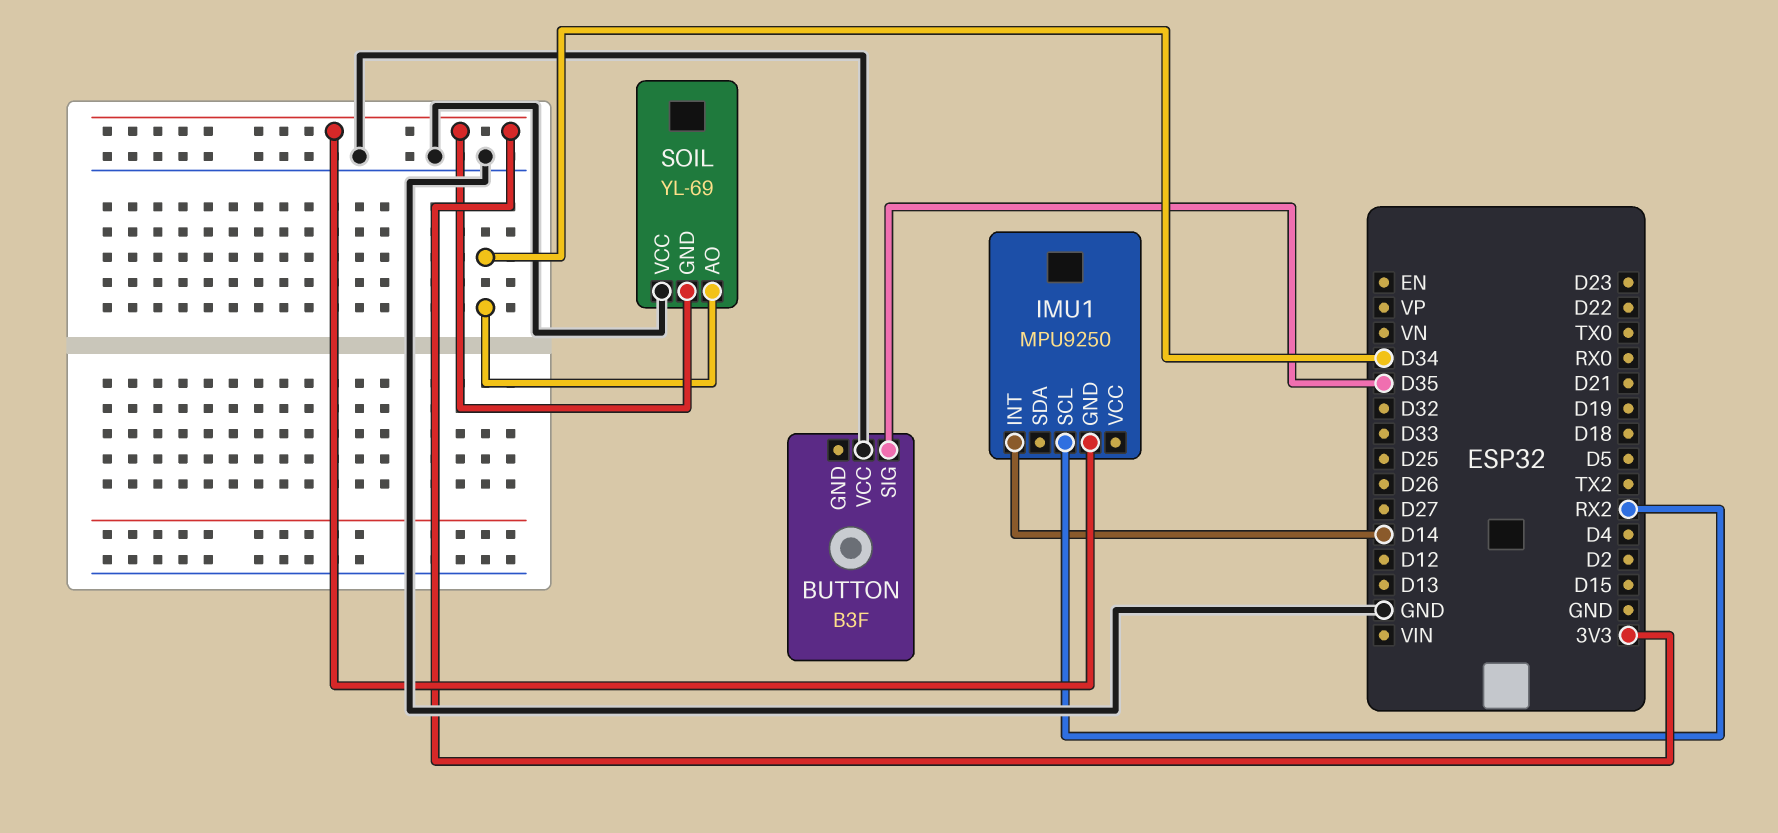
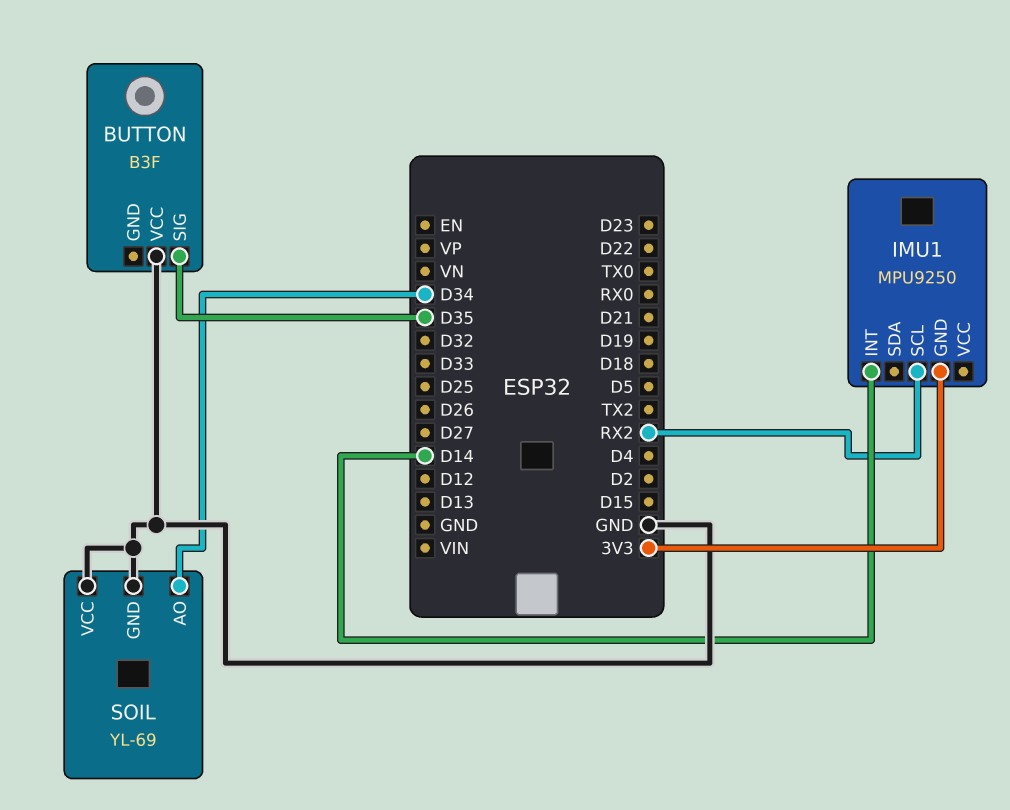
SOIL pin GND: 3V3 -> GND

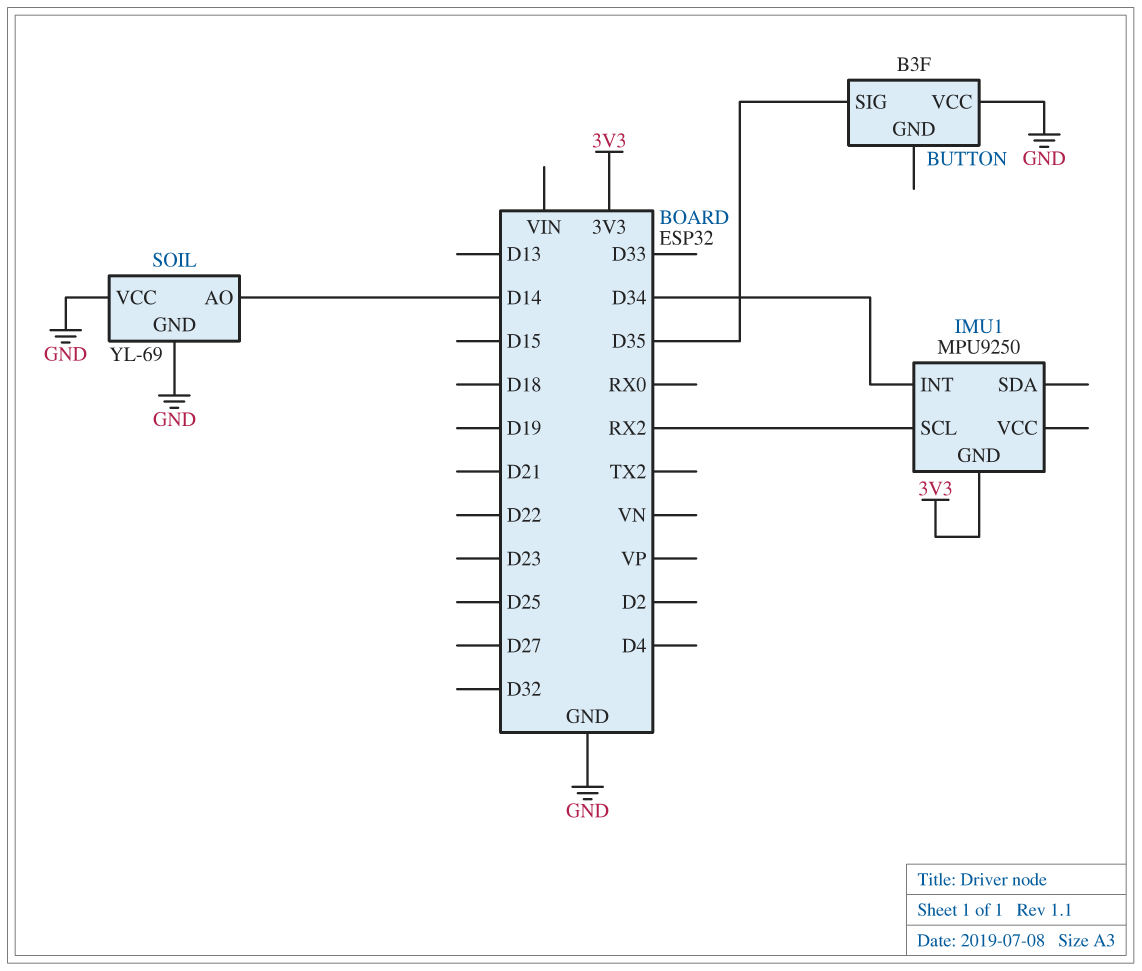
IMU1 pin INT: D14 -> D34
SOIL pin AO: D34 -> D14

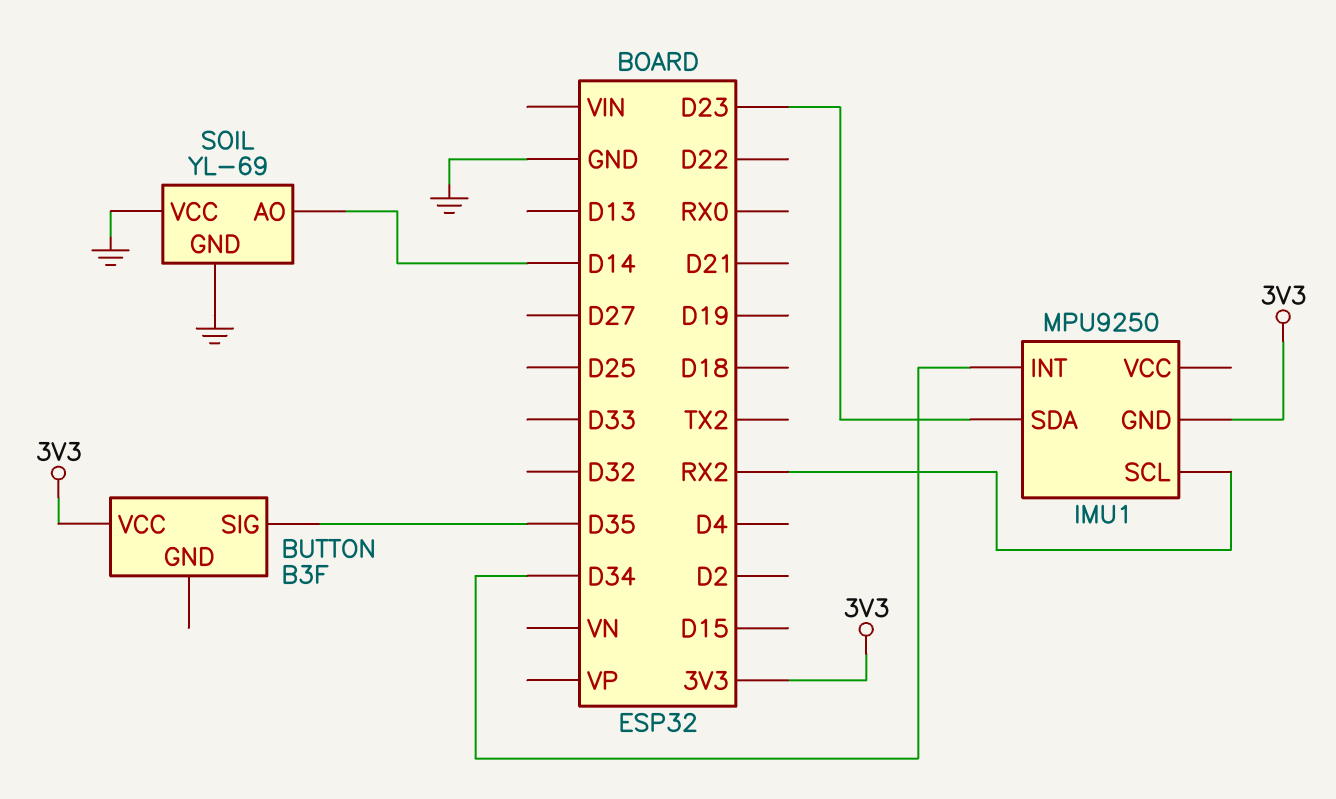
BUTTON pin VCC: GND -> 3V3
IMU1 pin SDA: none -> D23

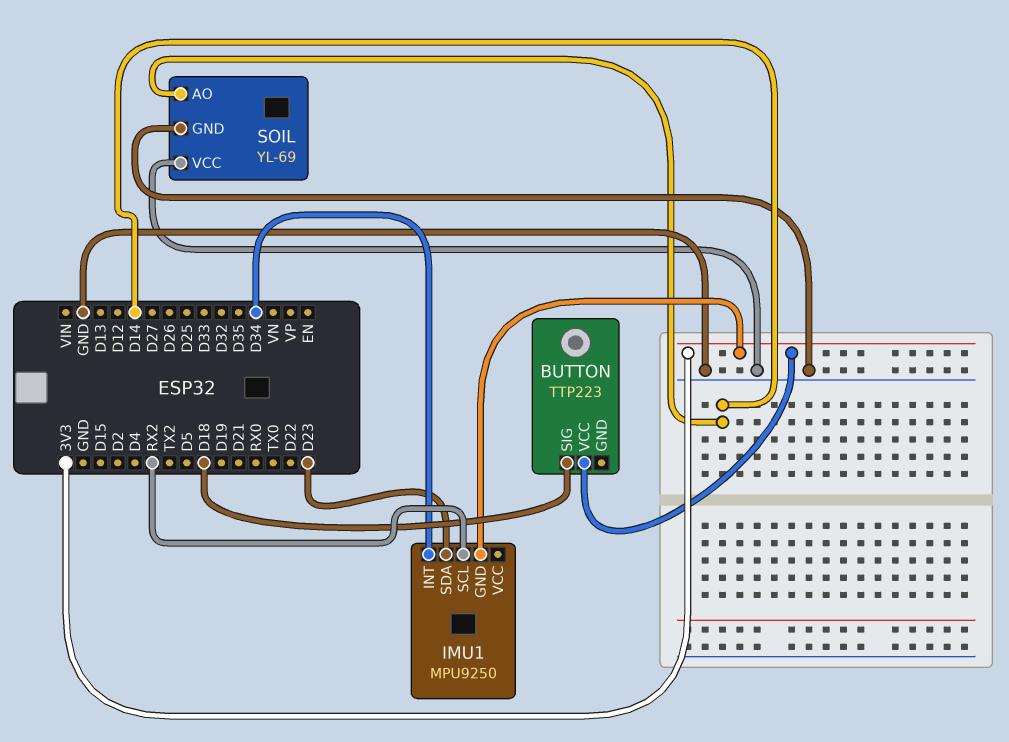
BUTTON: B3F -> TTP223
BUTTON pin SIG: D35 -> D18

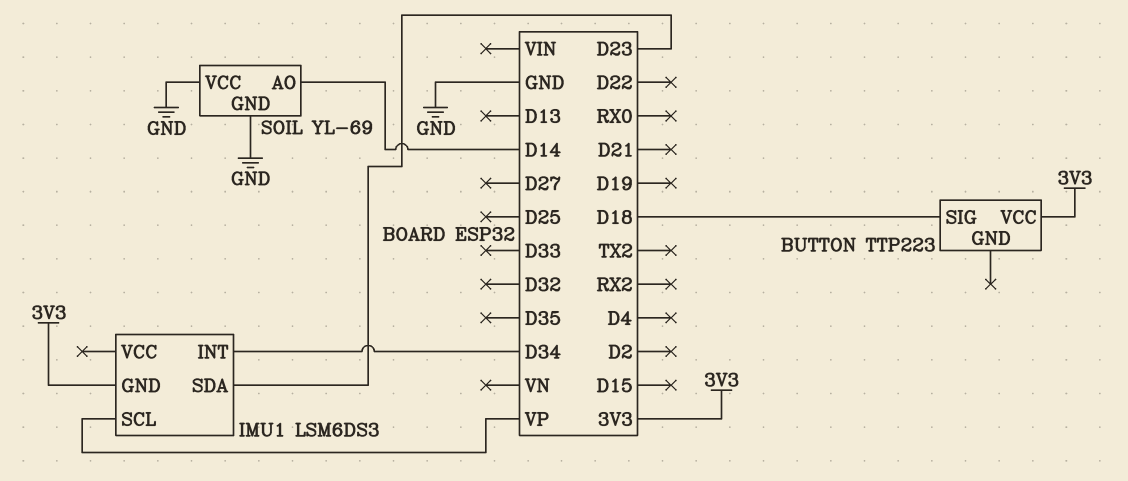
IMU1: MPU9250 -> LSM6DS3
IMU1 pin SCL: RX2 -> VP

